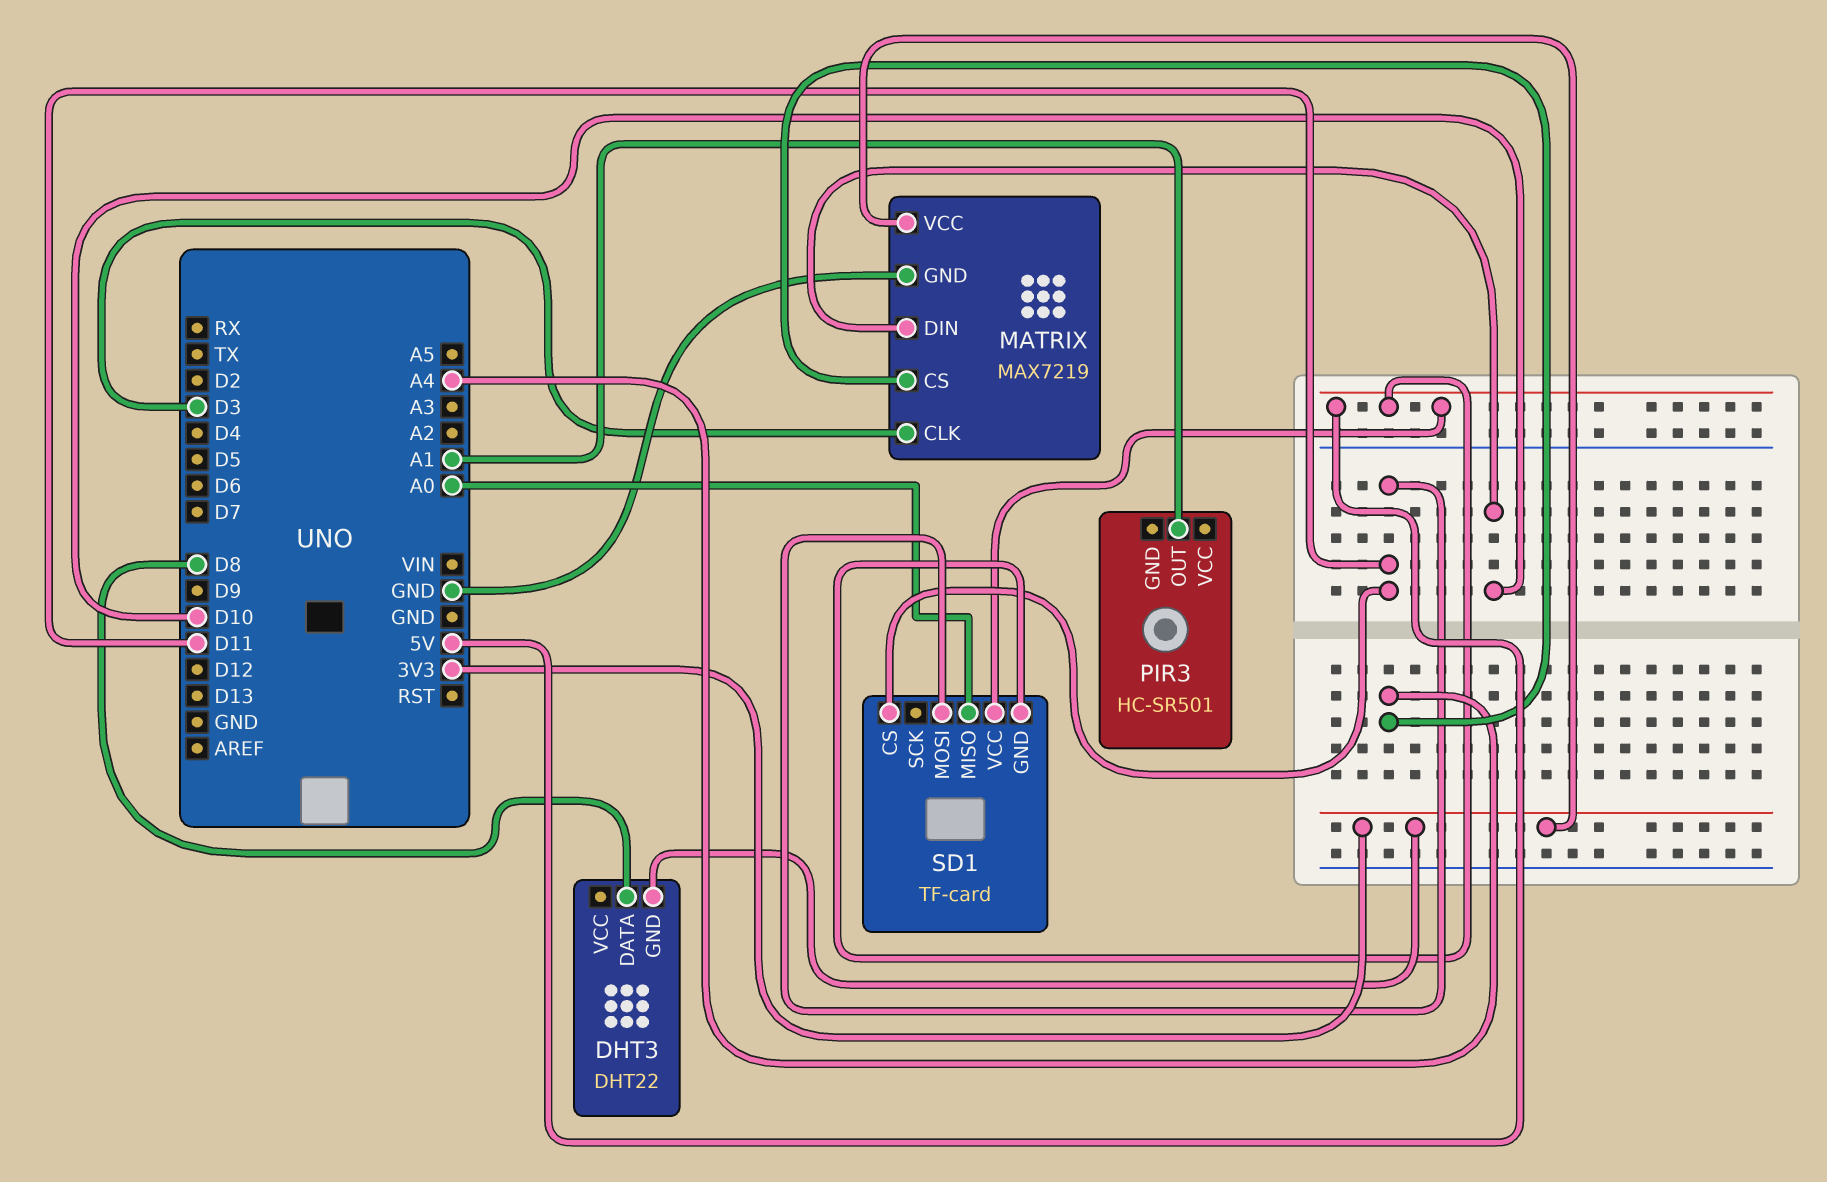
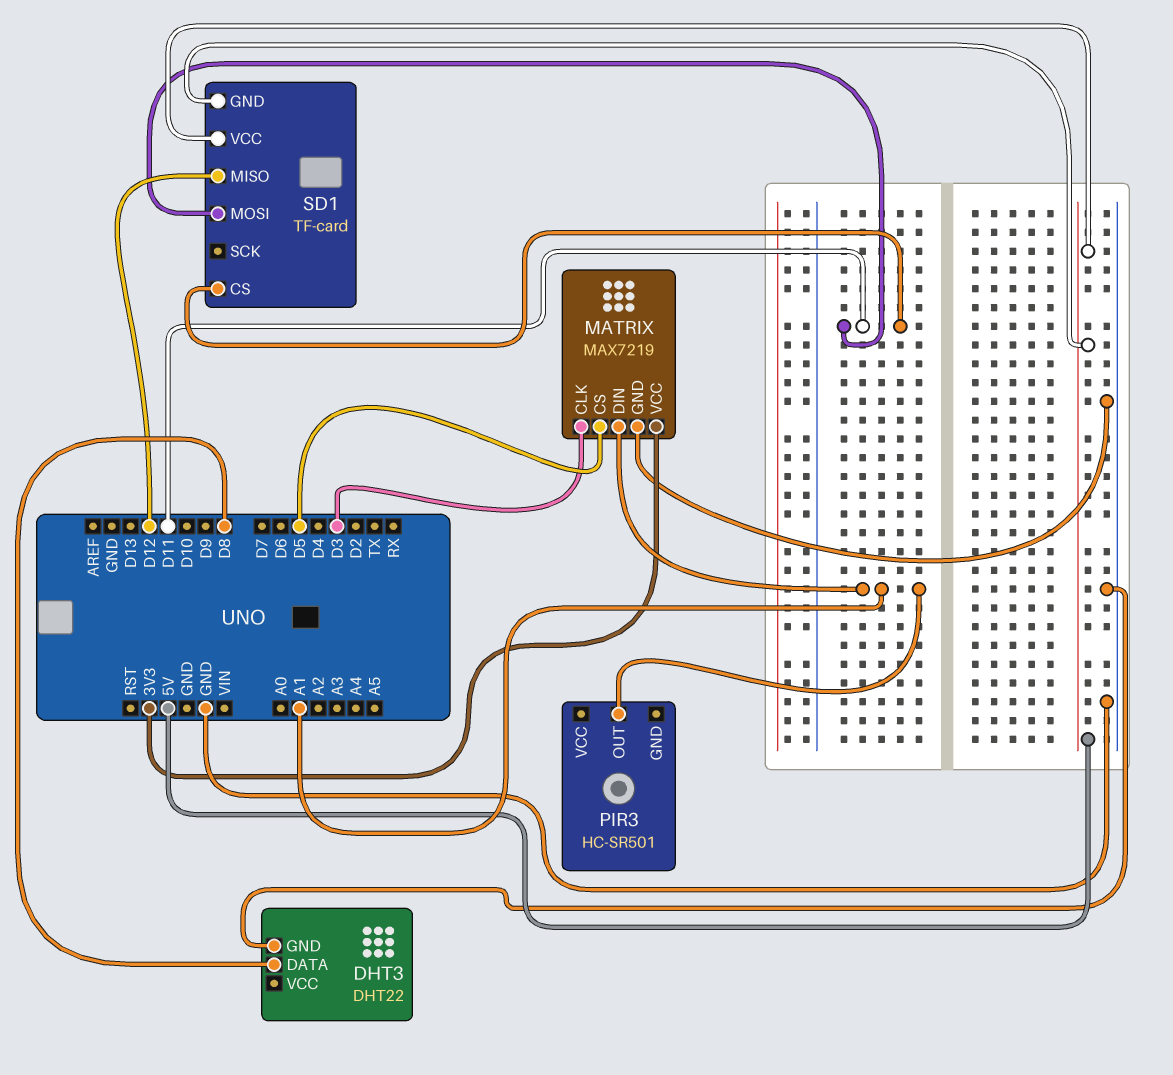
DHT3 pin GND: 3V3 -> GND
MATRIX pin CS: A4 -> D5
MATRIX pin DIN: D10 -> A1
SD1 pin MISO: A0 -> D12

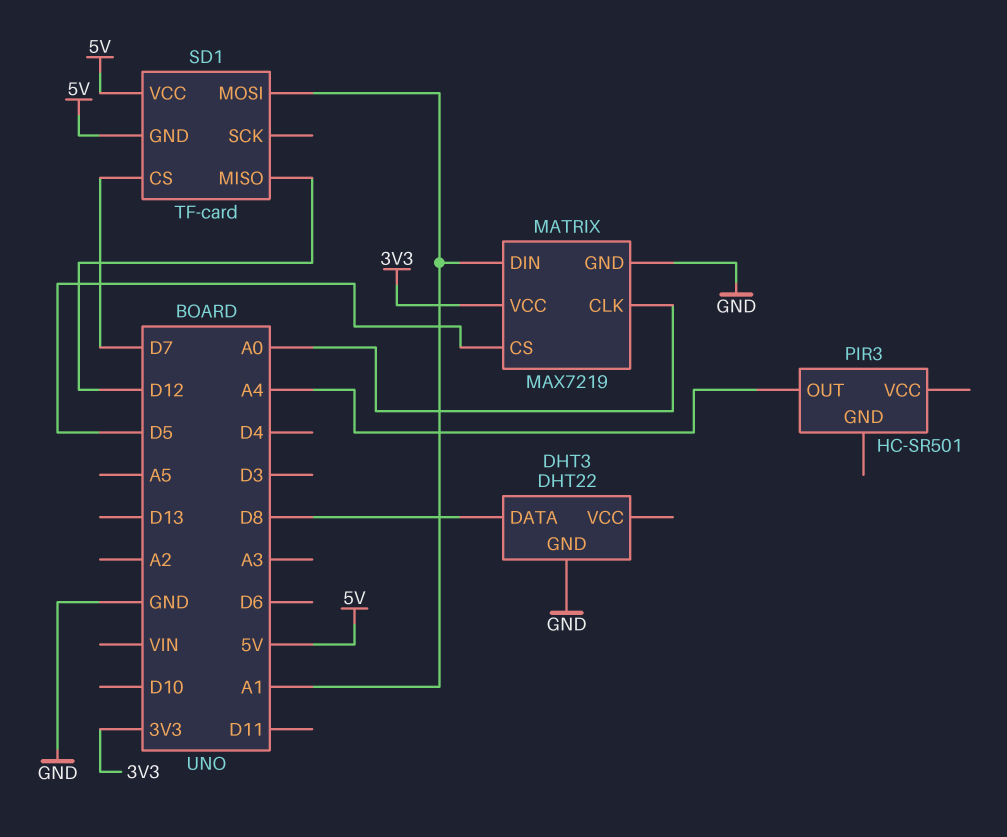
MATRIX pin CLK: D3 -> A0
PIR3 pin OUT: A1 -> A4
SD1 pin CS: D11 -> D7
SD1 pin MOSI: D11 -> A1

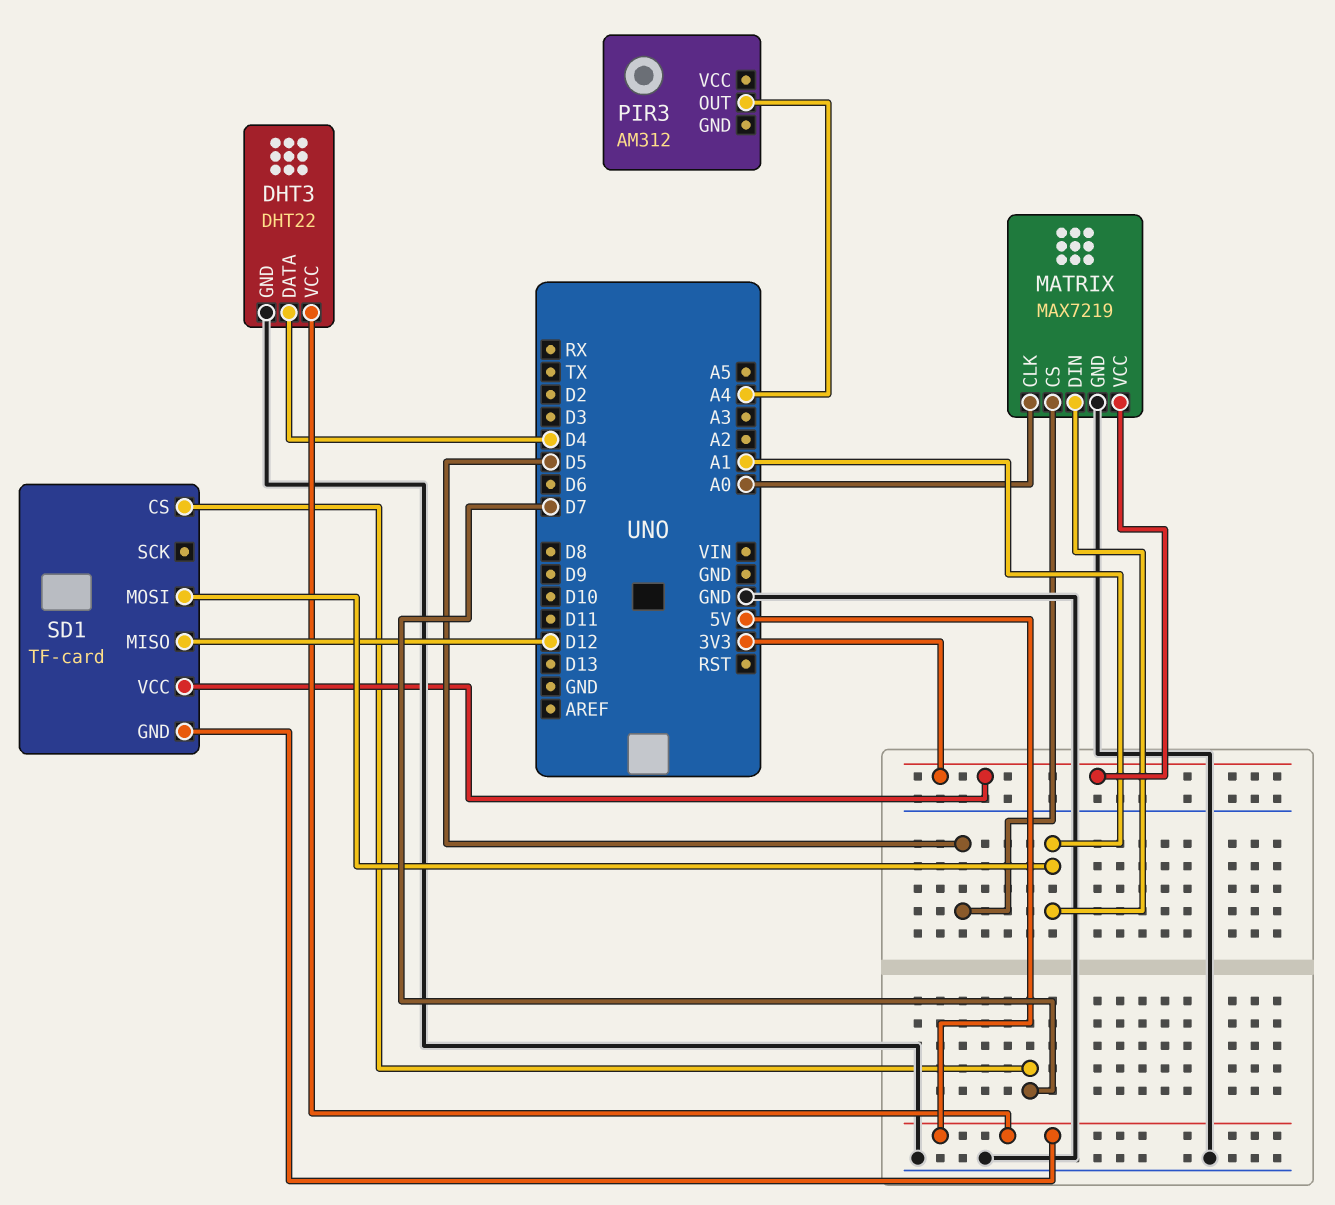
DHT3 pin DATA: D8 -> D4
DHT3 pin VCC: none -> 5V
PIR3: HC-SR501 -> AM312
SD1 pin VCC: 5V -> 3V3

